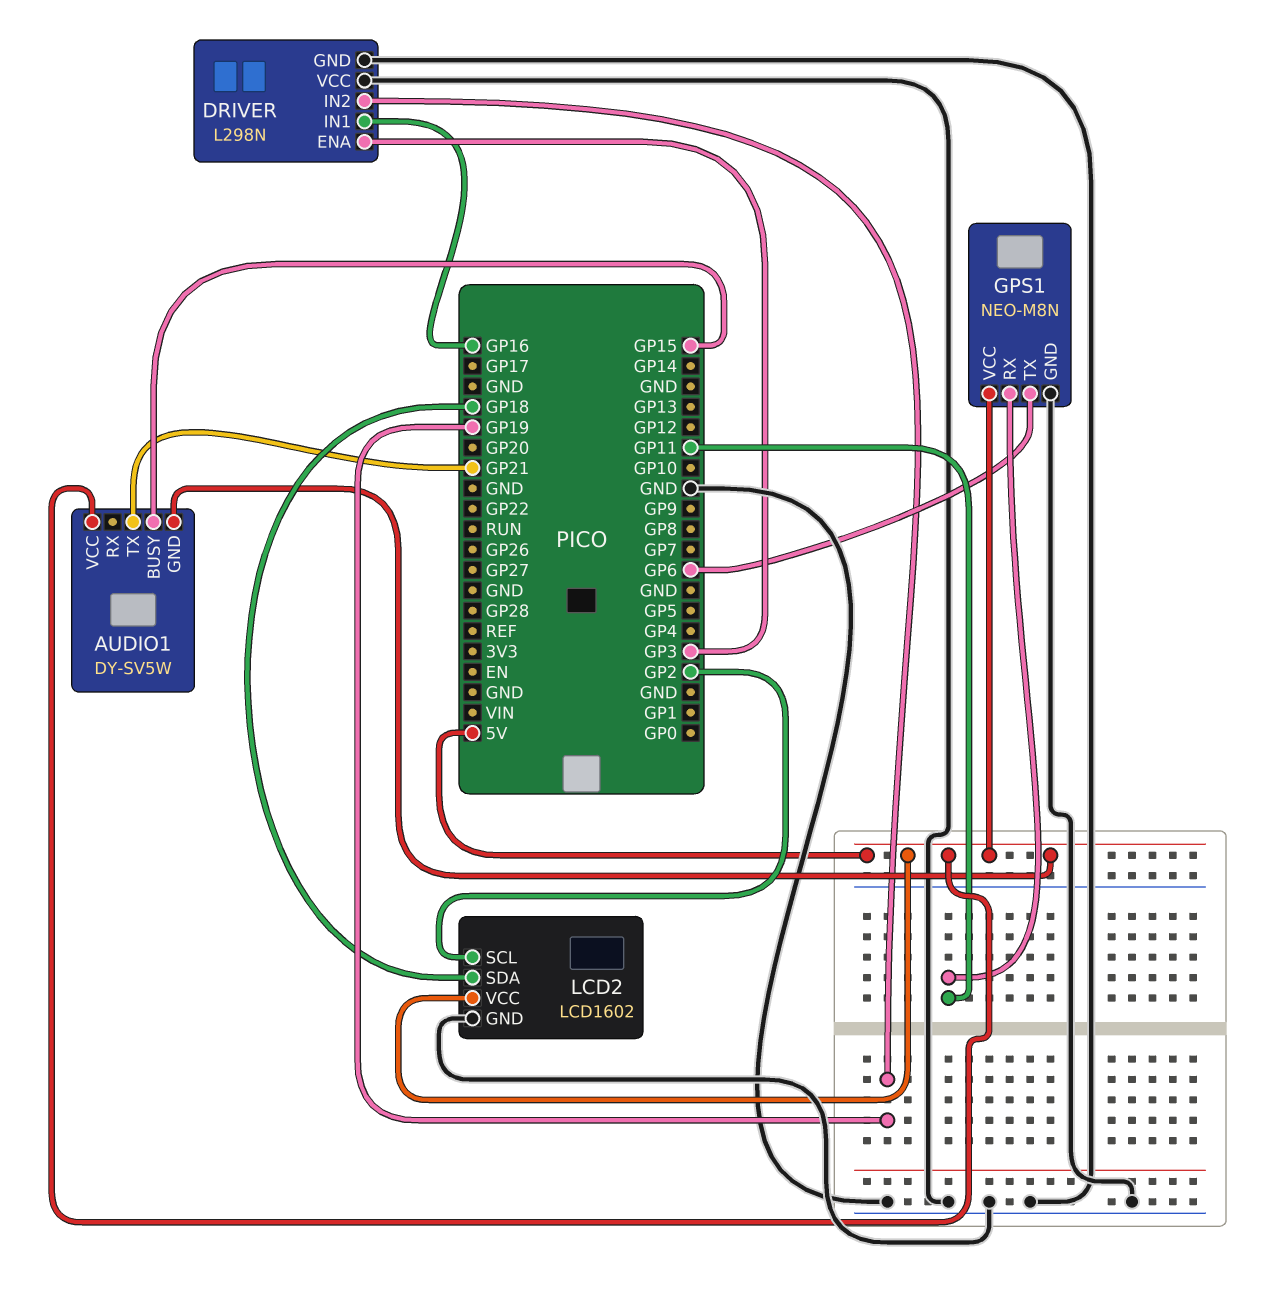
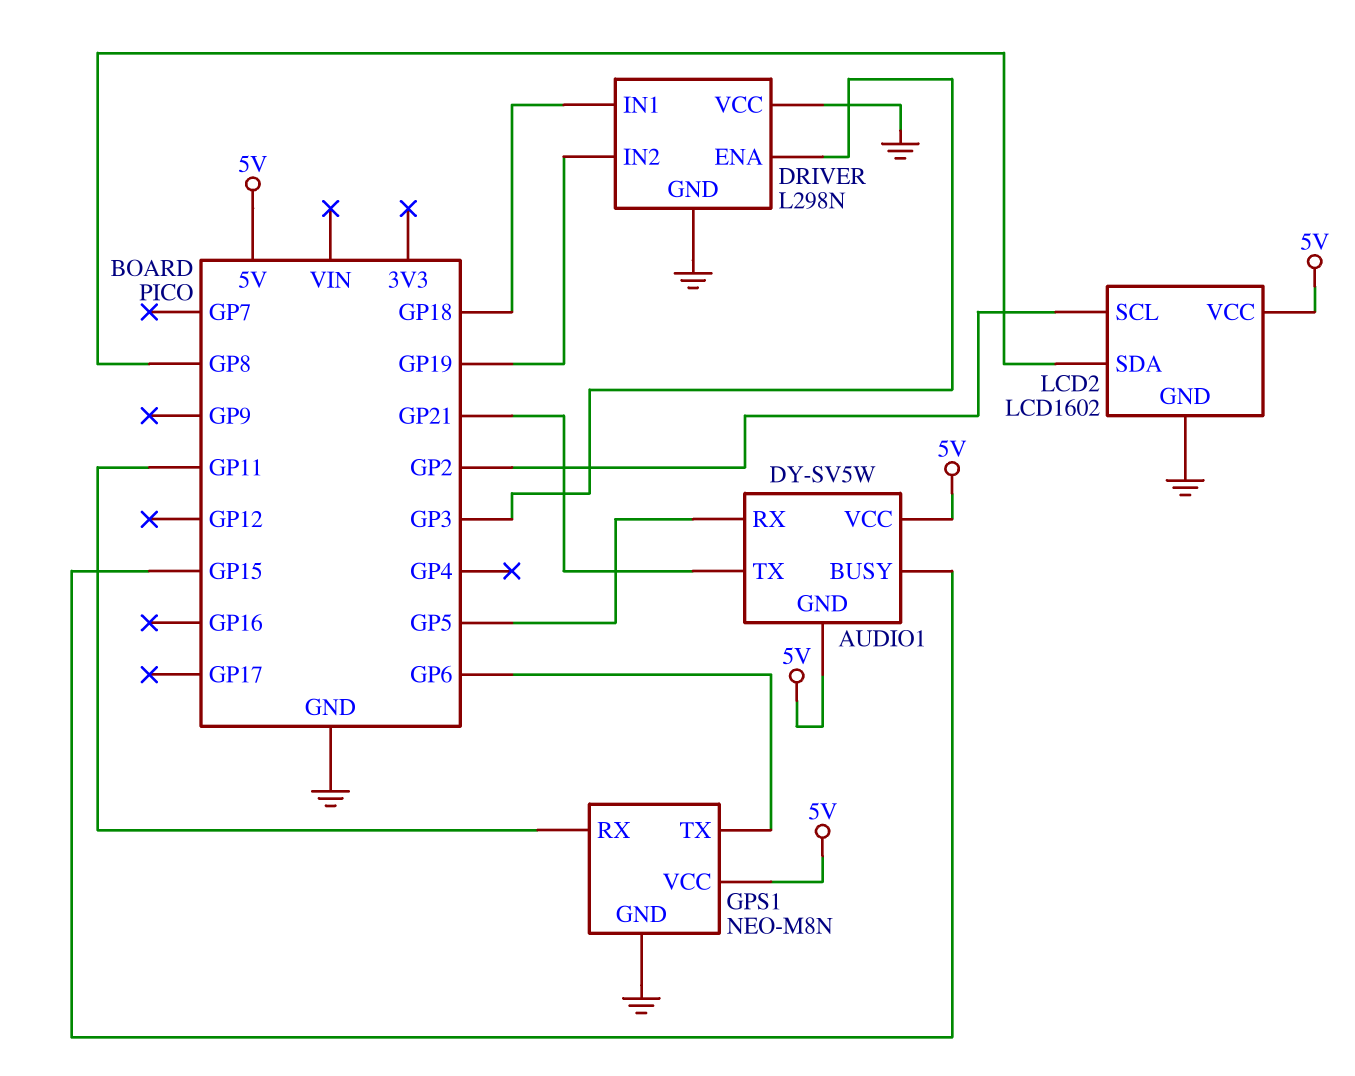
AUDIO1 pin RX: none -> GP5
DRIVER pin IN1: GP16 -> GP18
LCD2 pin SDA: GP18 -> GP8

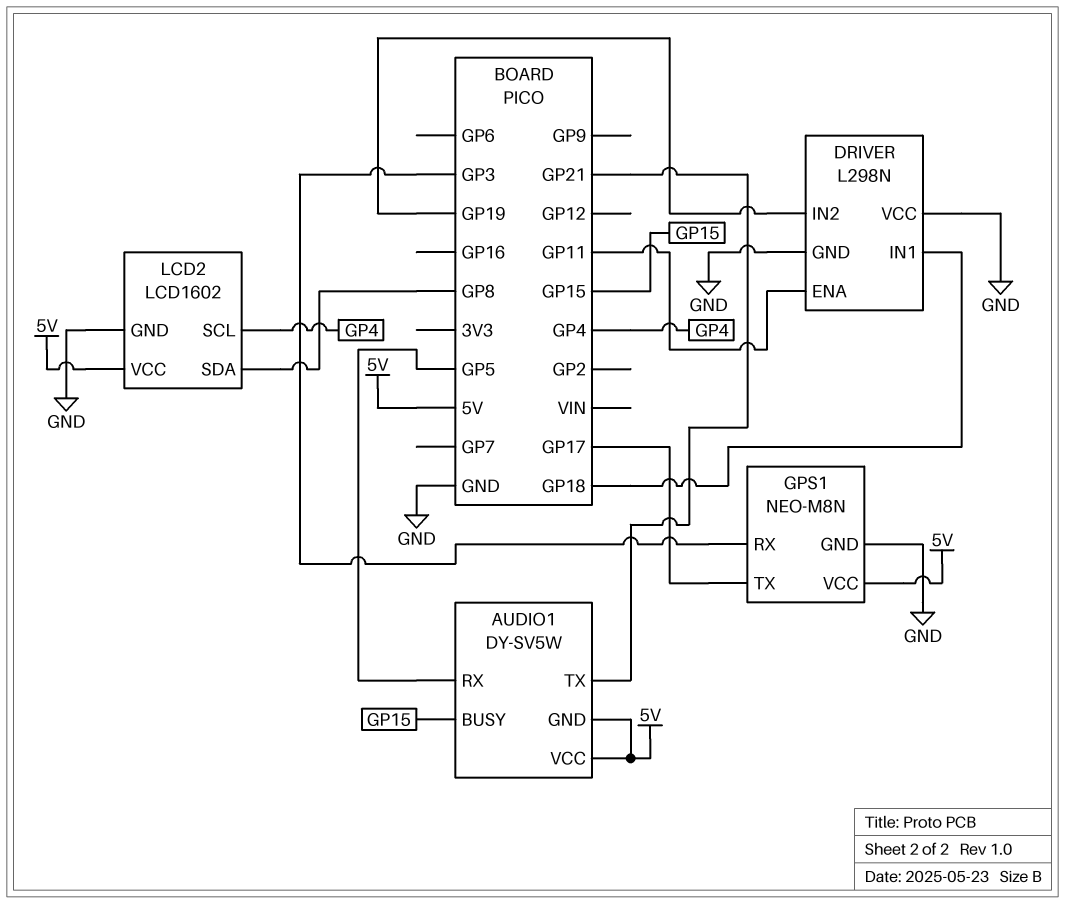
DRIVER pin ENA: GP3 -> GP11
GPS1 pin RX: GP11 -> GP3
GPS1 pin TX: GP6 -> GP17
LCD2 pin SCL: GP2 -> GP4

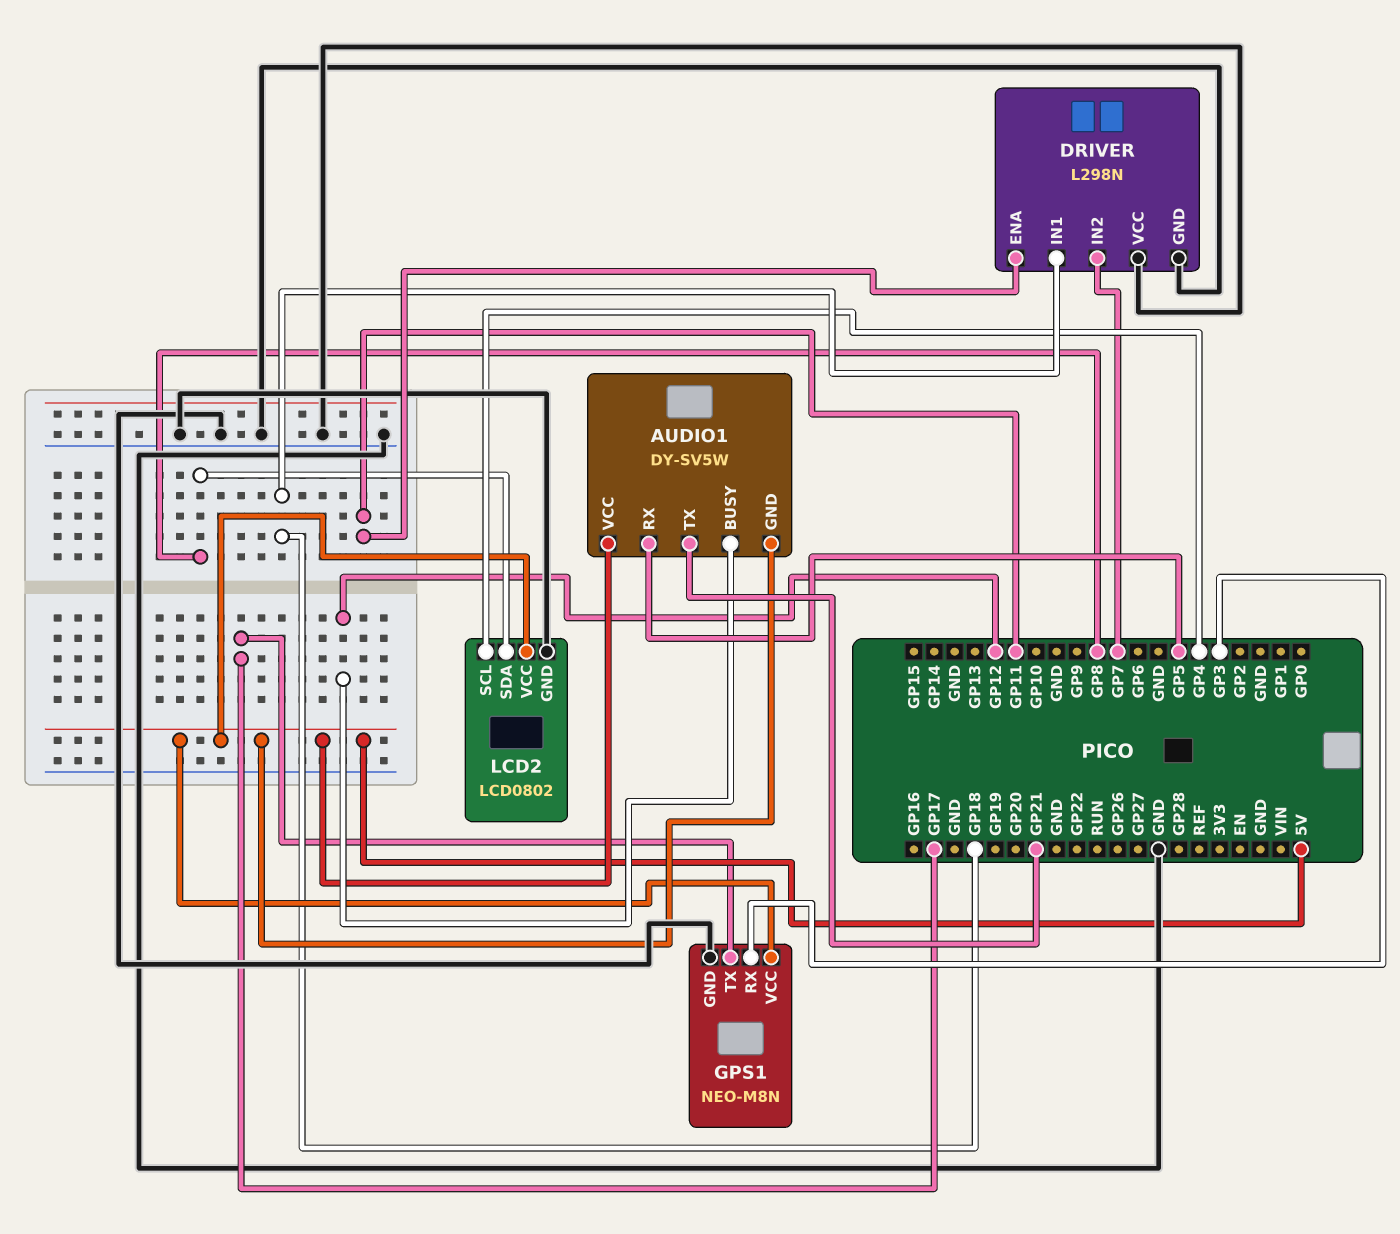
AUDIO1 pin BUSY: GP15 -> GP12
DRIVER pin IN2: GP19 -> GP7
LCD2: LCD1602 -> LCD0802

